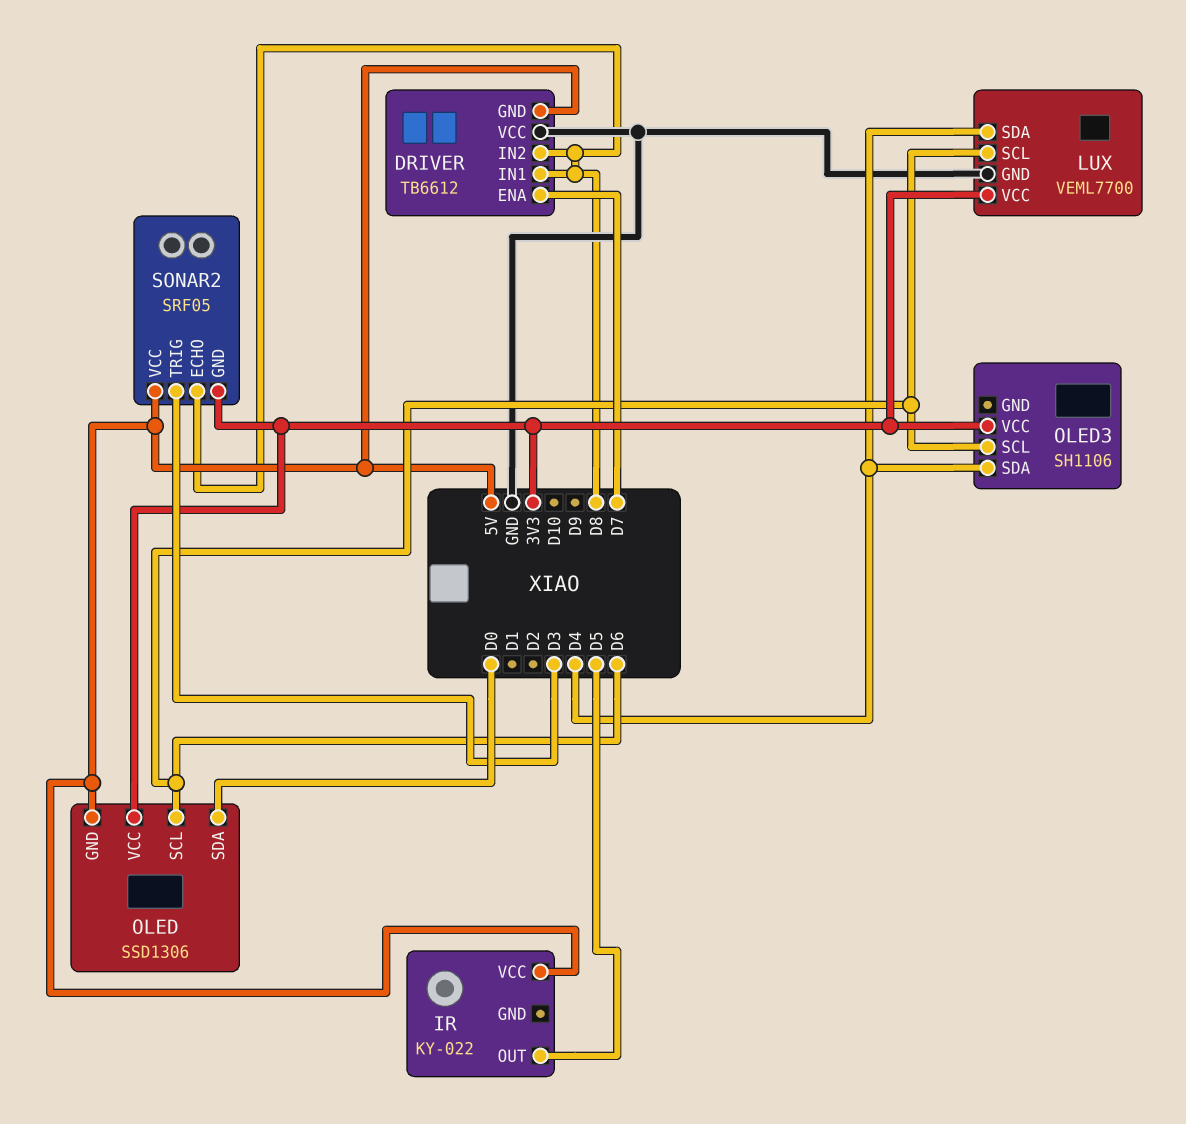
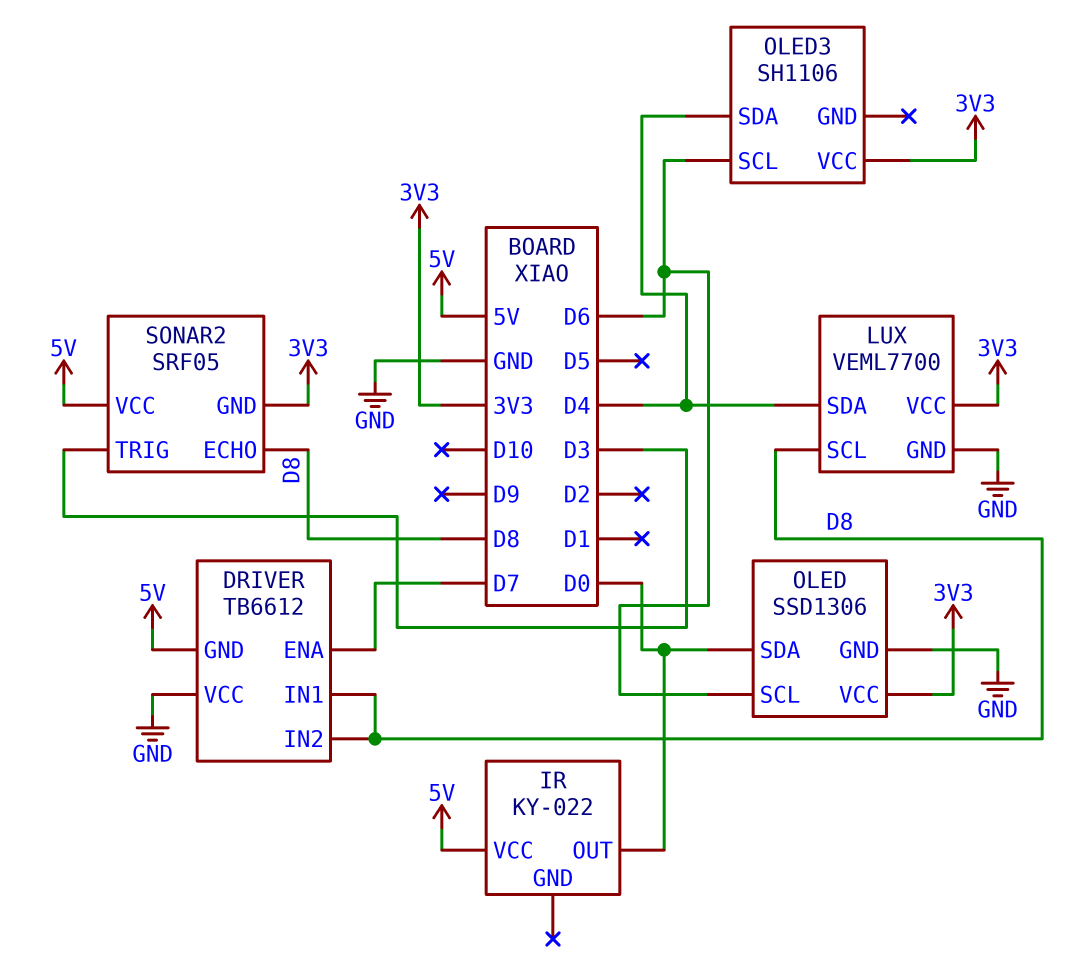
IR pin OUT: D5 -> D0
LUX pin SCL: D6 -> D8
OLED pin GND: 5V -> GND

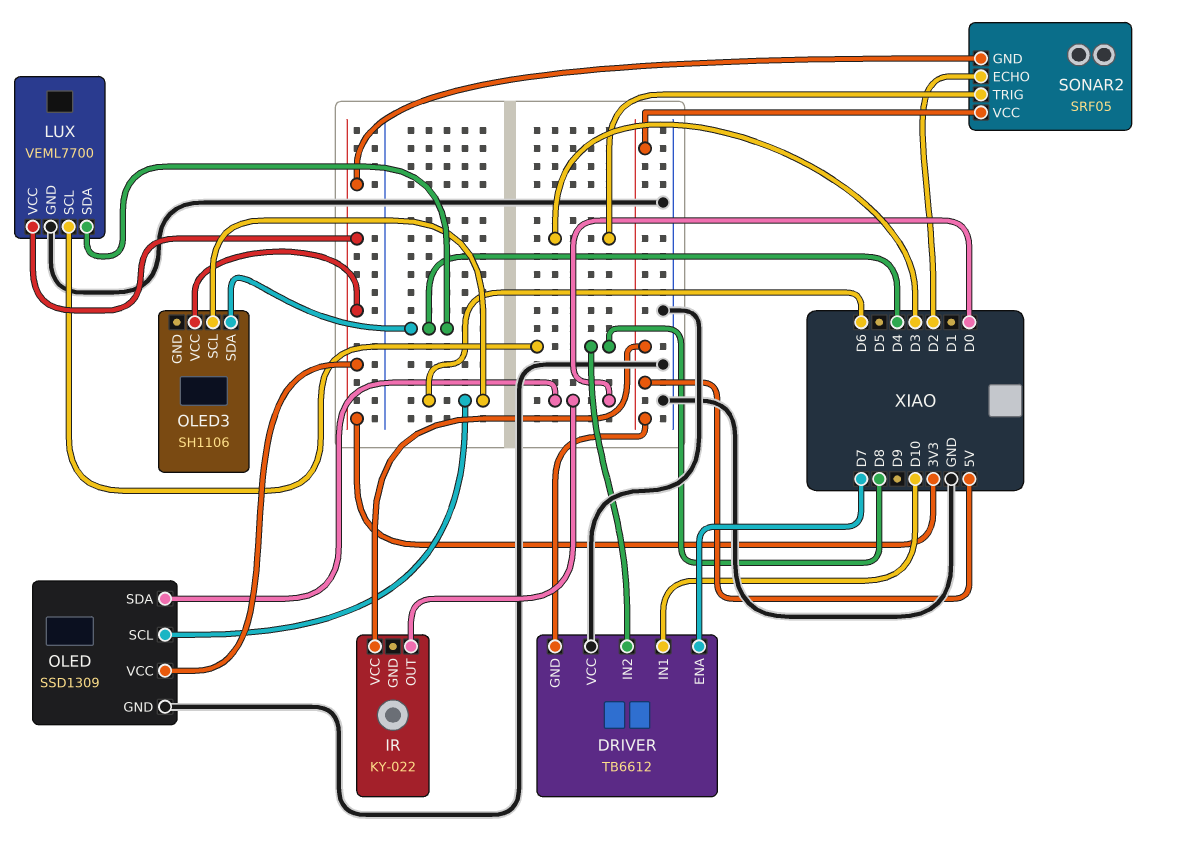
DRIVER pin IN1: D8 -> D10
OLED: SSD1306 -> SSD1309
SONAR2 pin ECHO: D8 -> D2

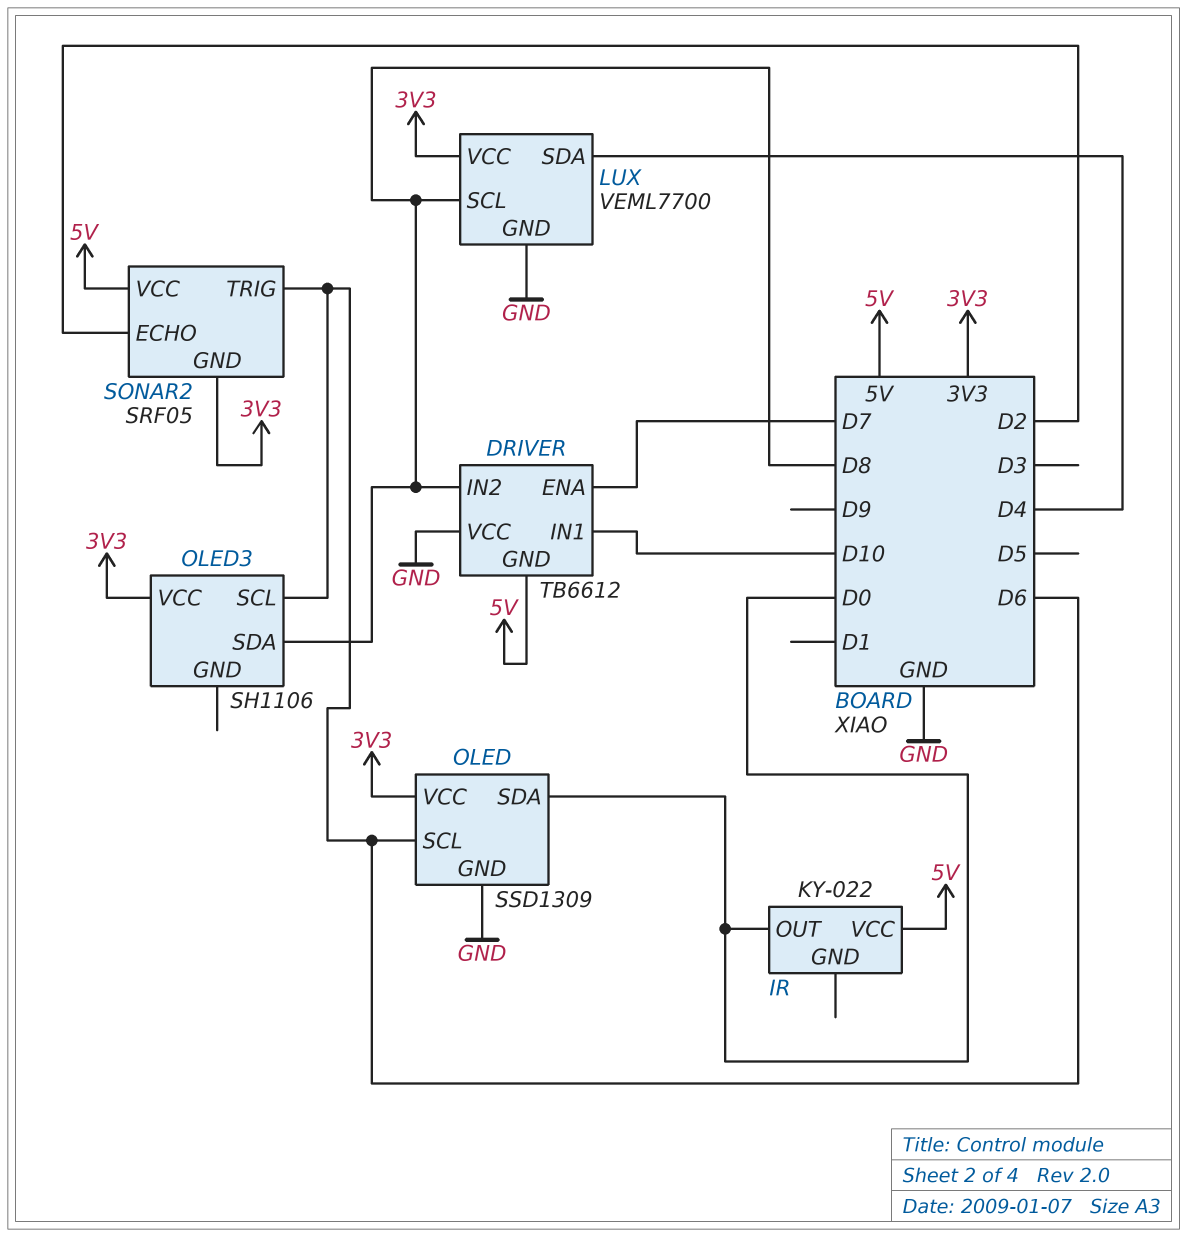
OLED3 pin SDA: D4 -> D8
SONAR2 pin TRIG: D3 -> D6

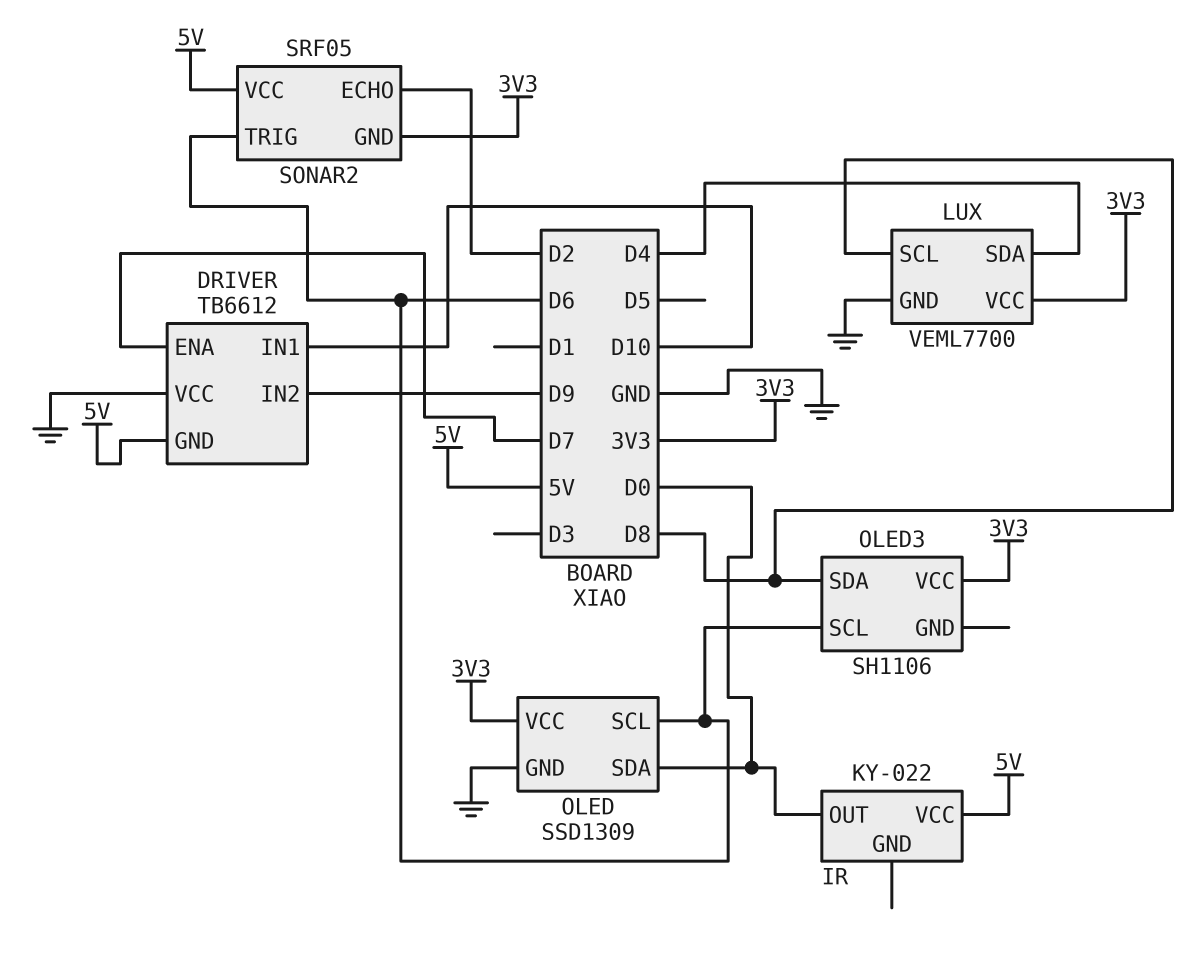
DRIVER pin IN2: D8 -> D9

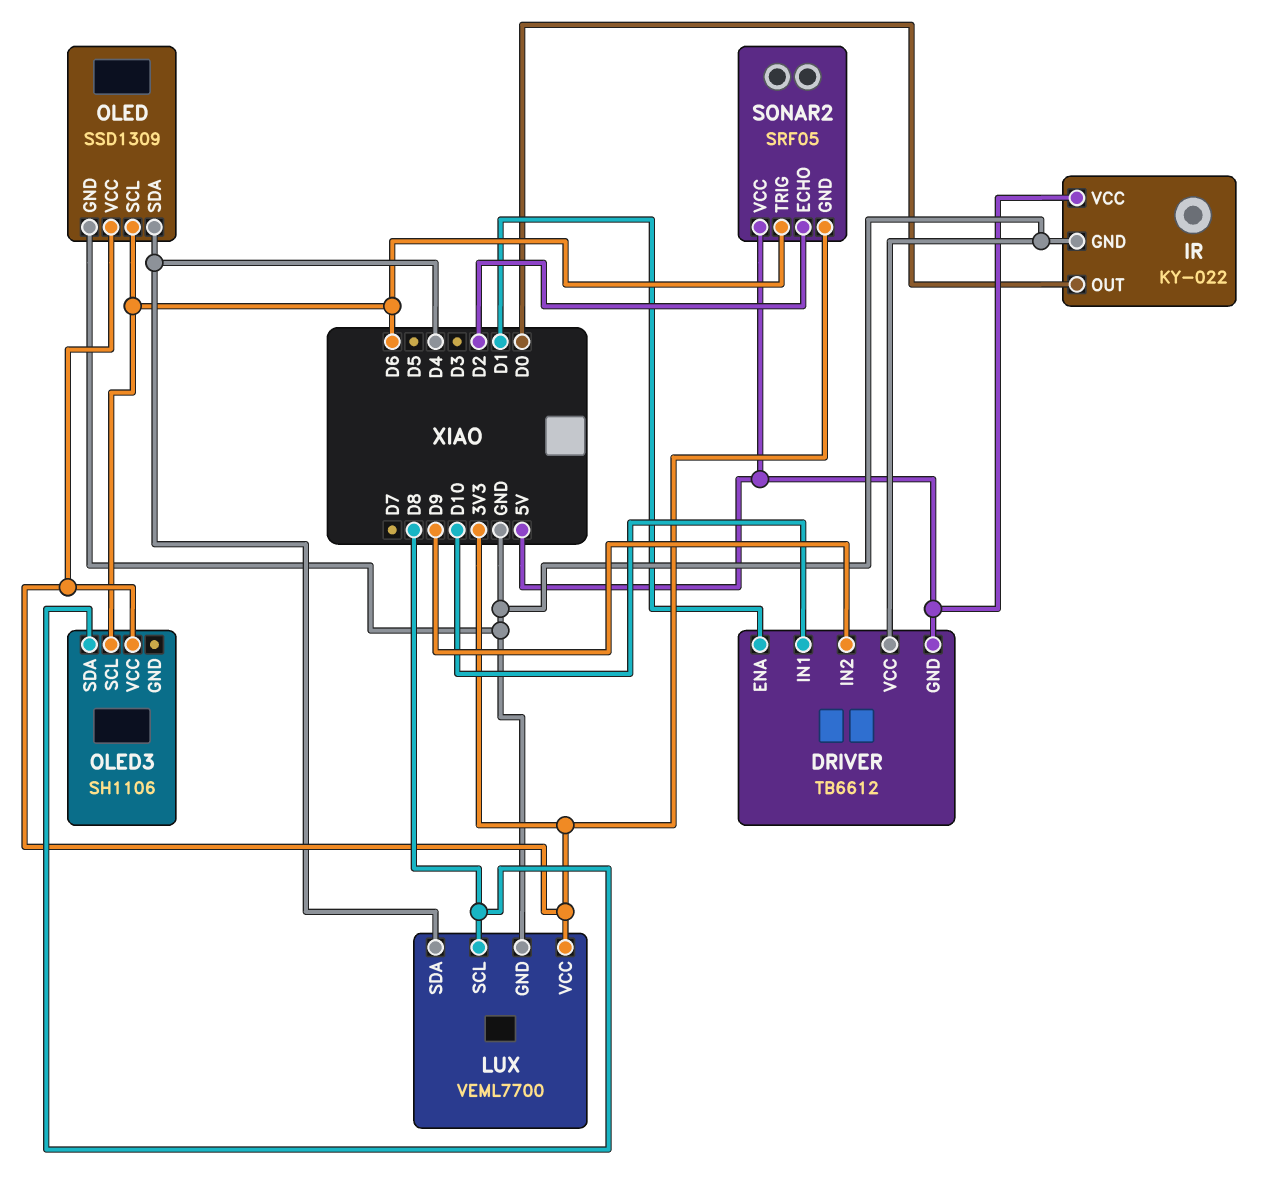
DRIVER pin ENA: D7 -> D1
IR pin GND: none -> GND
OLED pin SDA: D0 -> D4

